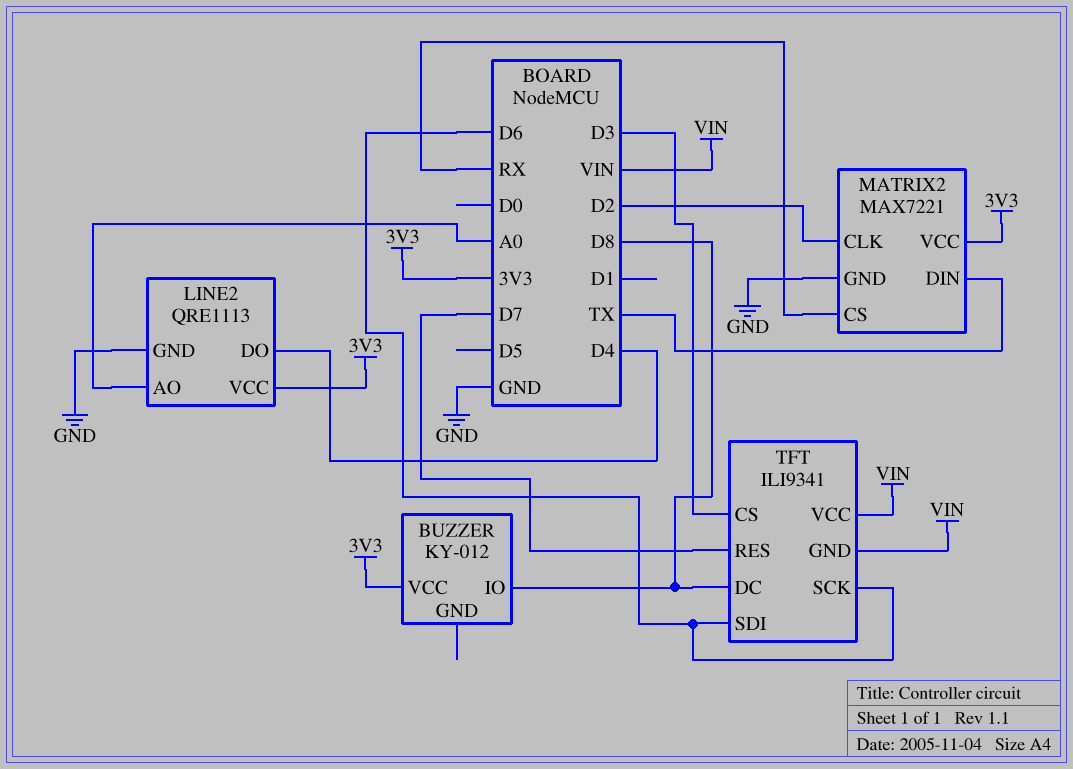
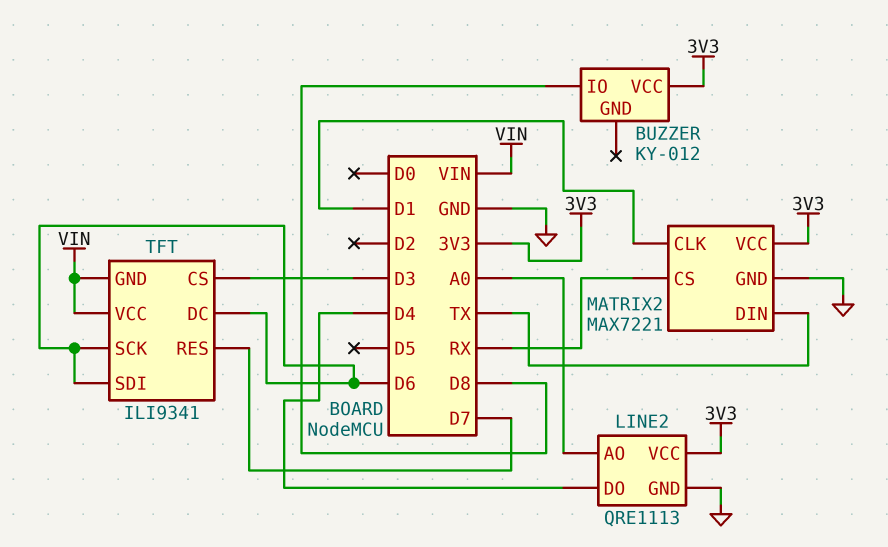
MATRIX2 pin CLK: D2 -> D1
TFT pin DC: D8 -> D6

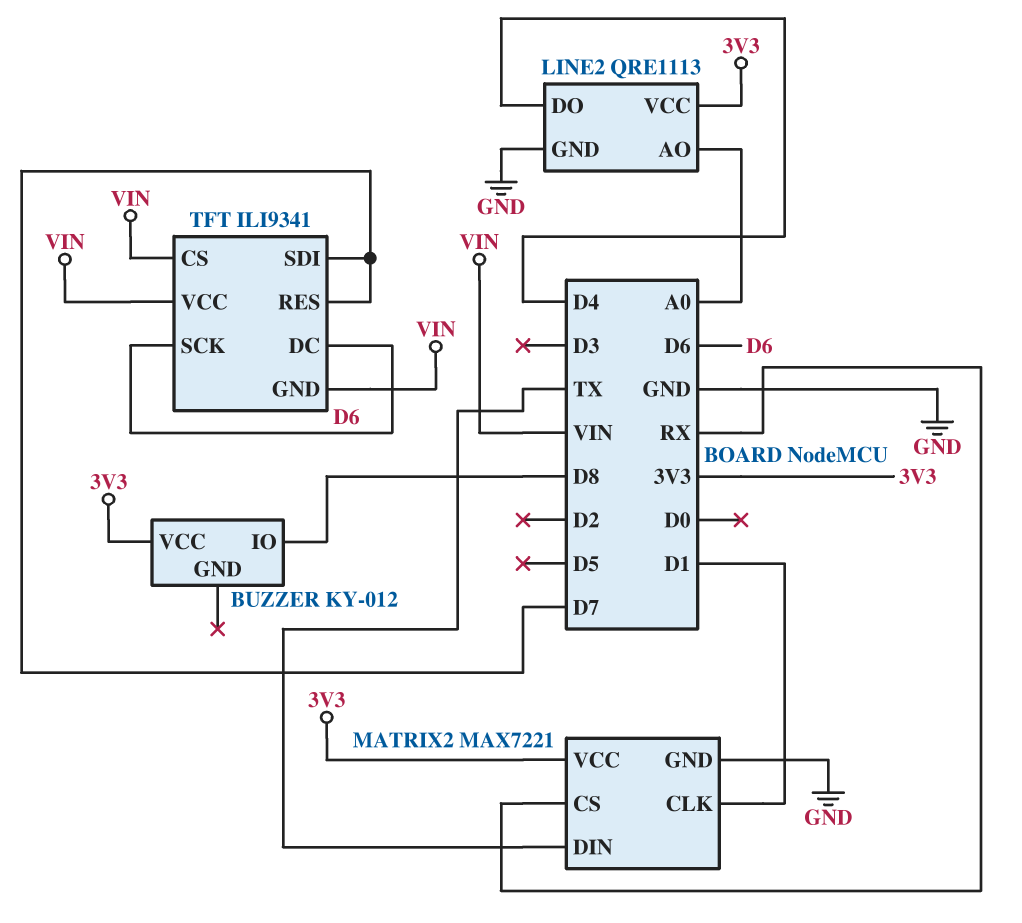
TFT pin CS: D3 -> VIN
TFT pin SDI: D6 -> D7

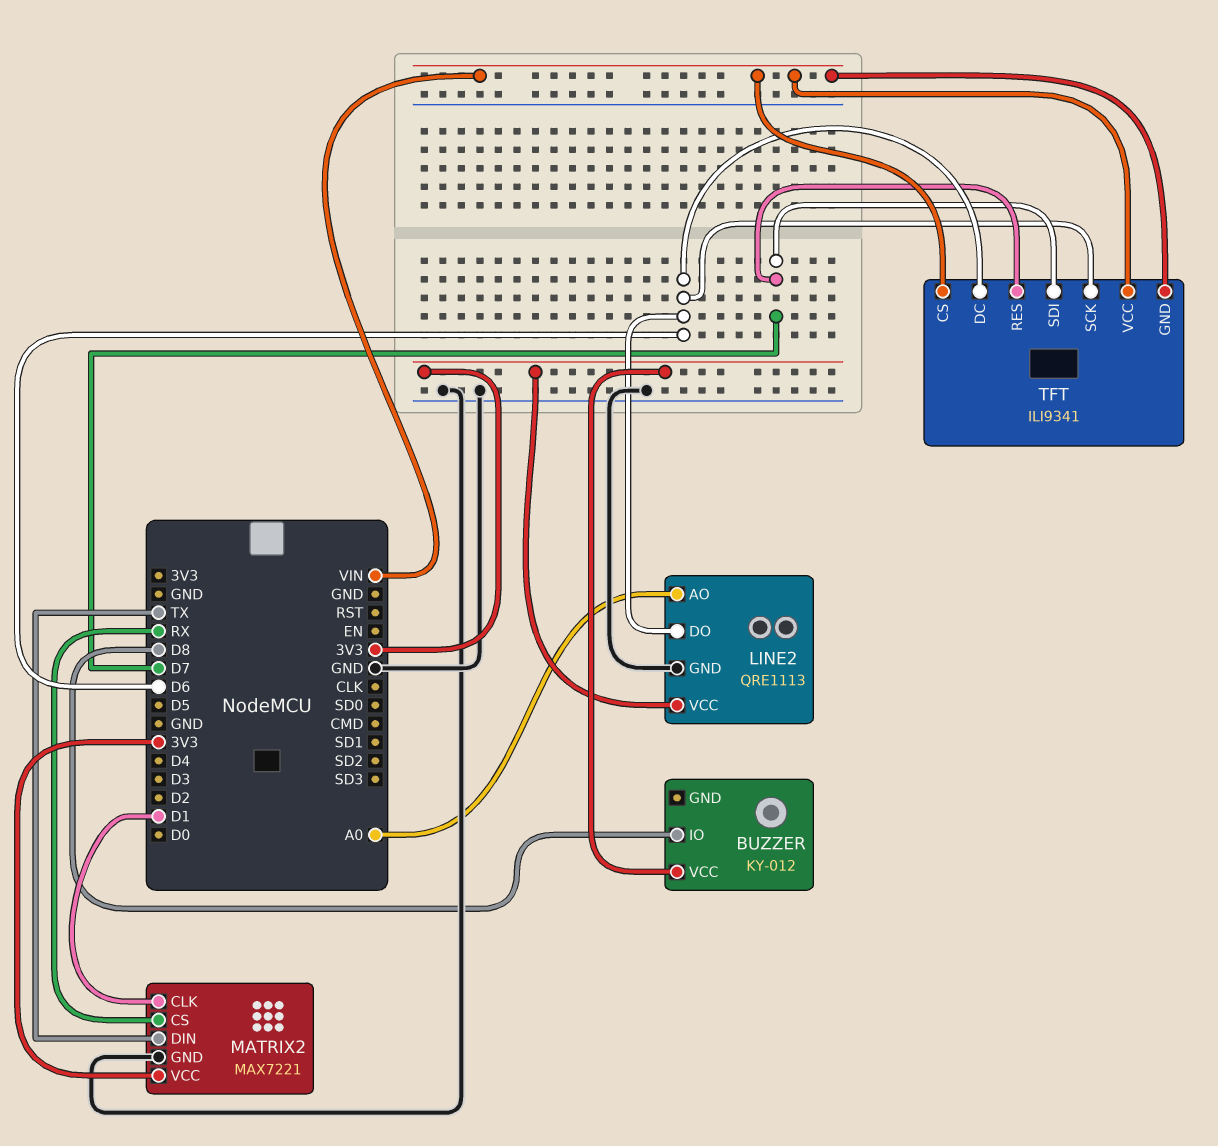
LINE2 pin DO: D4 -> D6

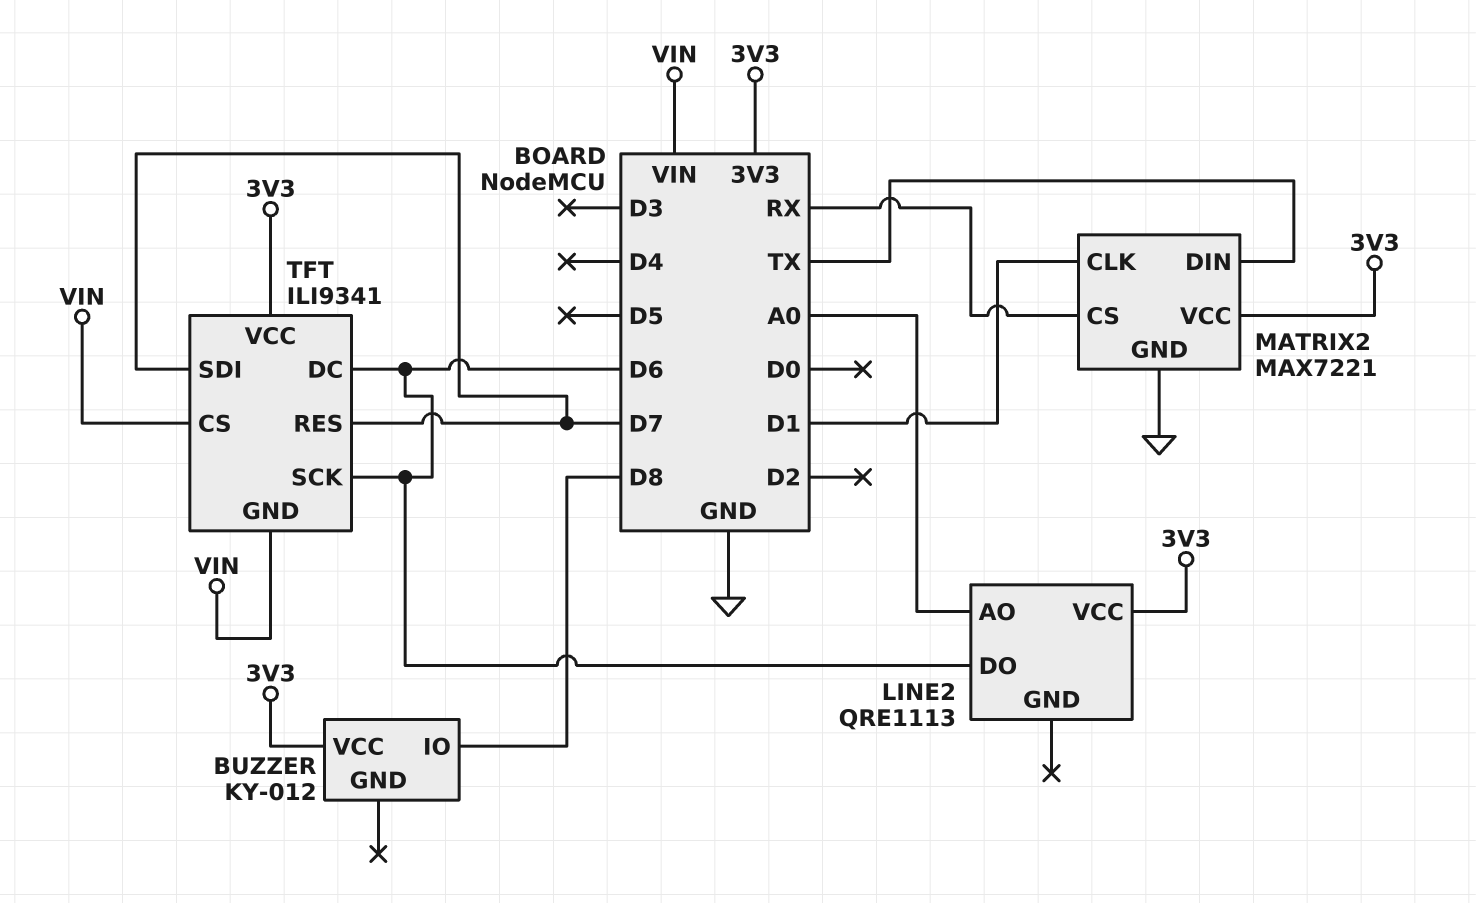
LINE2 pin GND: GND -> none
TFT pin VCC: VIN -> 3V3

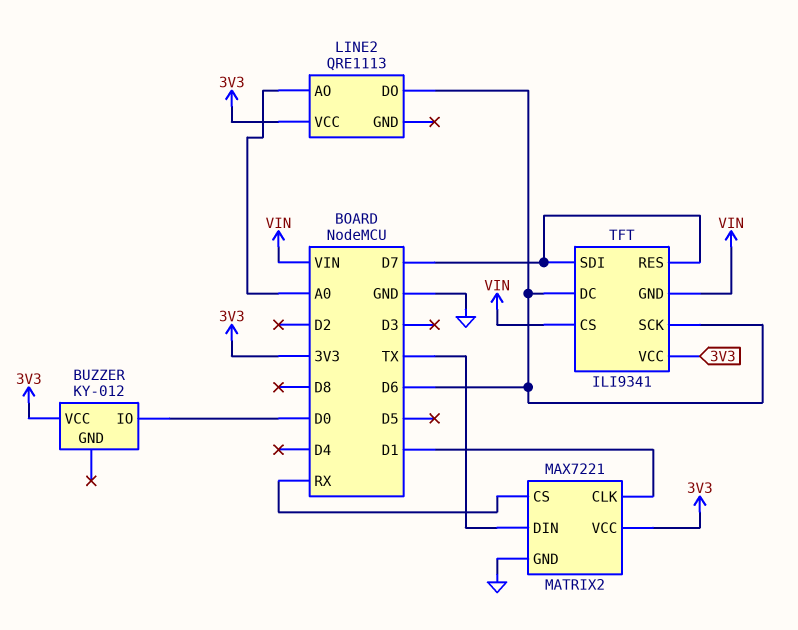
BUZZER pin IO: D8 -> D0

